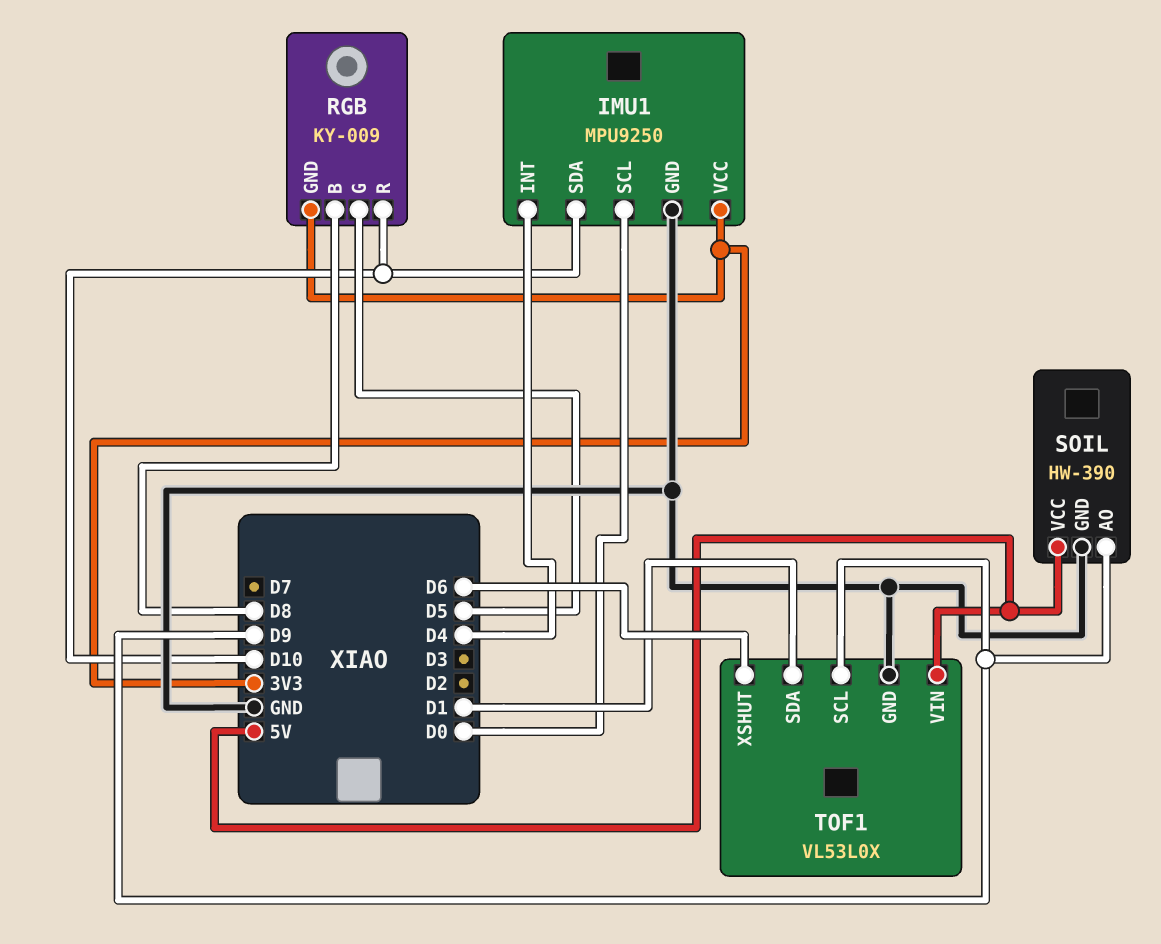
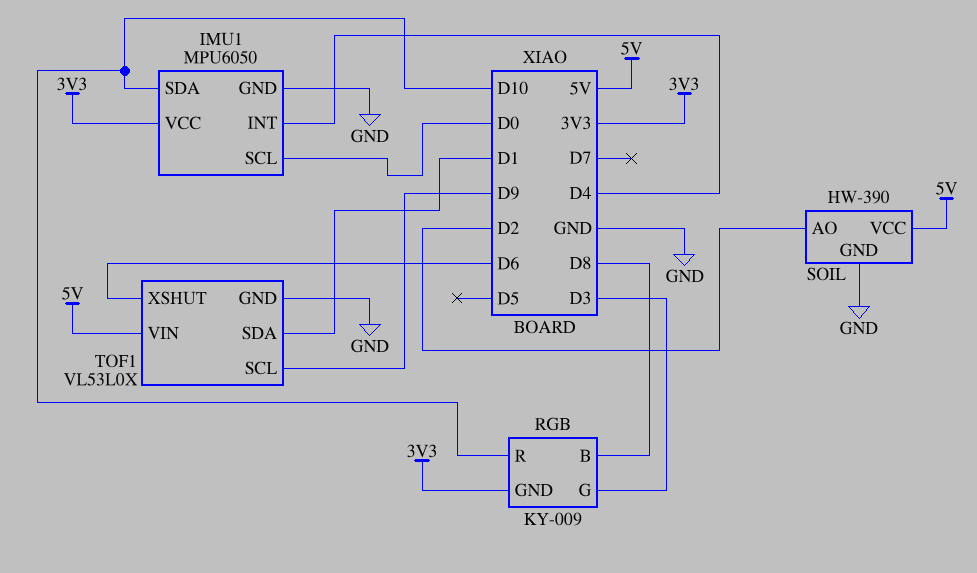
IMU1: MPU9250 -> MPU6050
RGB pin G: D5 -> D3
SOIL pin AO: D9 -> D2

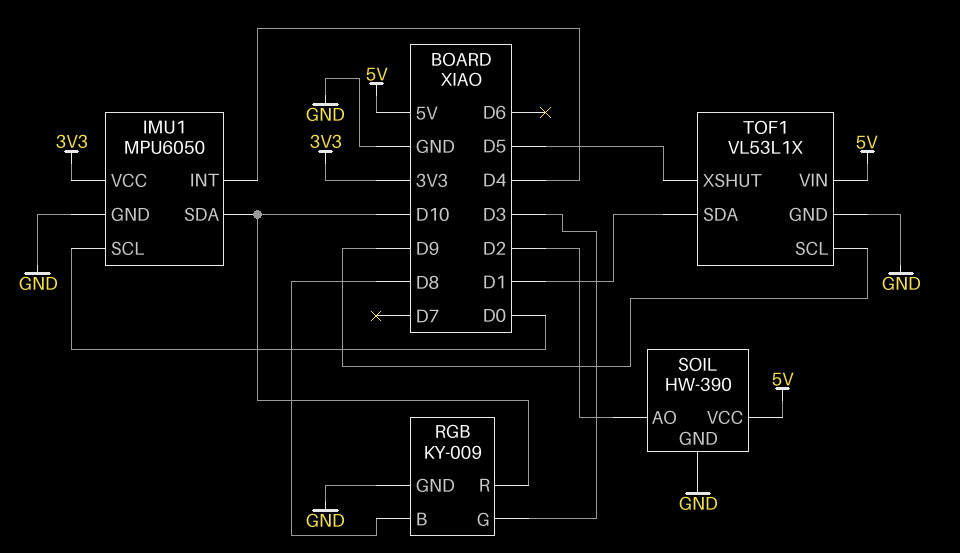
RGB pin GND: 3V3 -> GND
TOF1: VL53L0X -> VL53L1X
TOF1 pin XSHUT: D6 -> D5

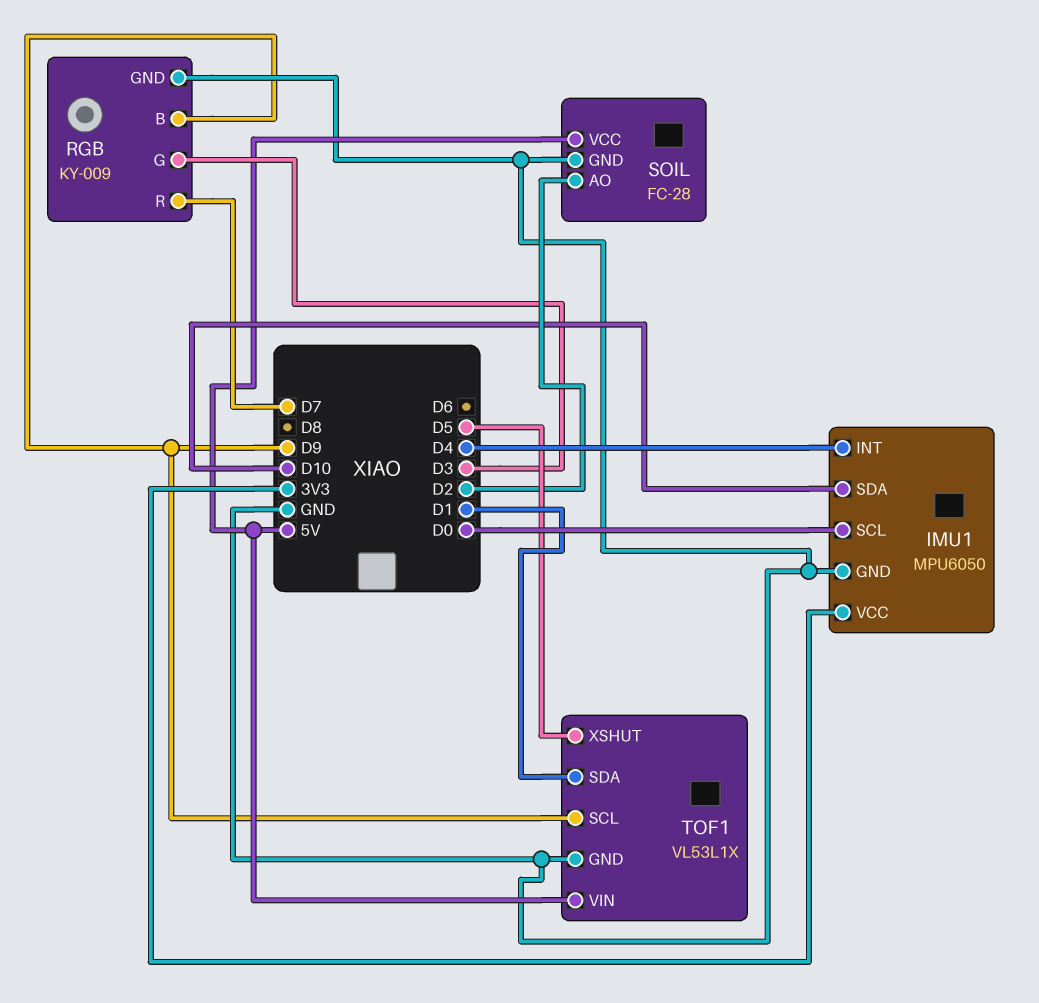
RGB pin B: D8 -> D9
RGB pin R: D10 -> D7
SOIL: HW-390 -> FC-28

